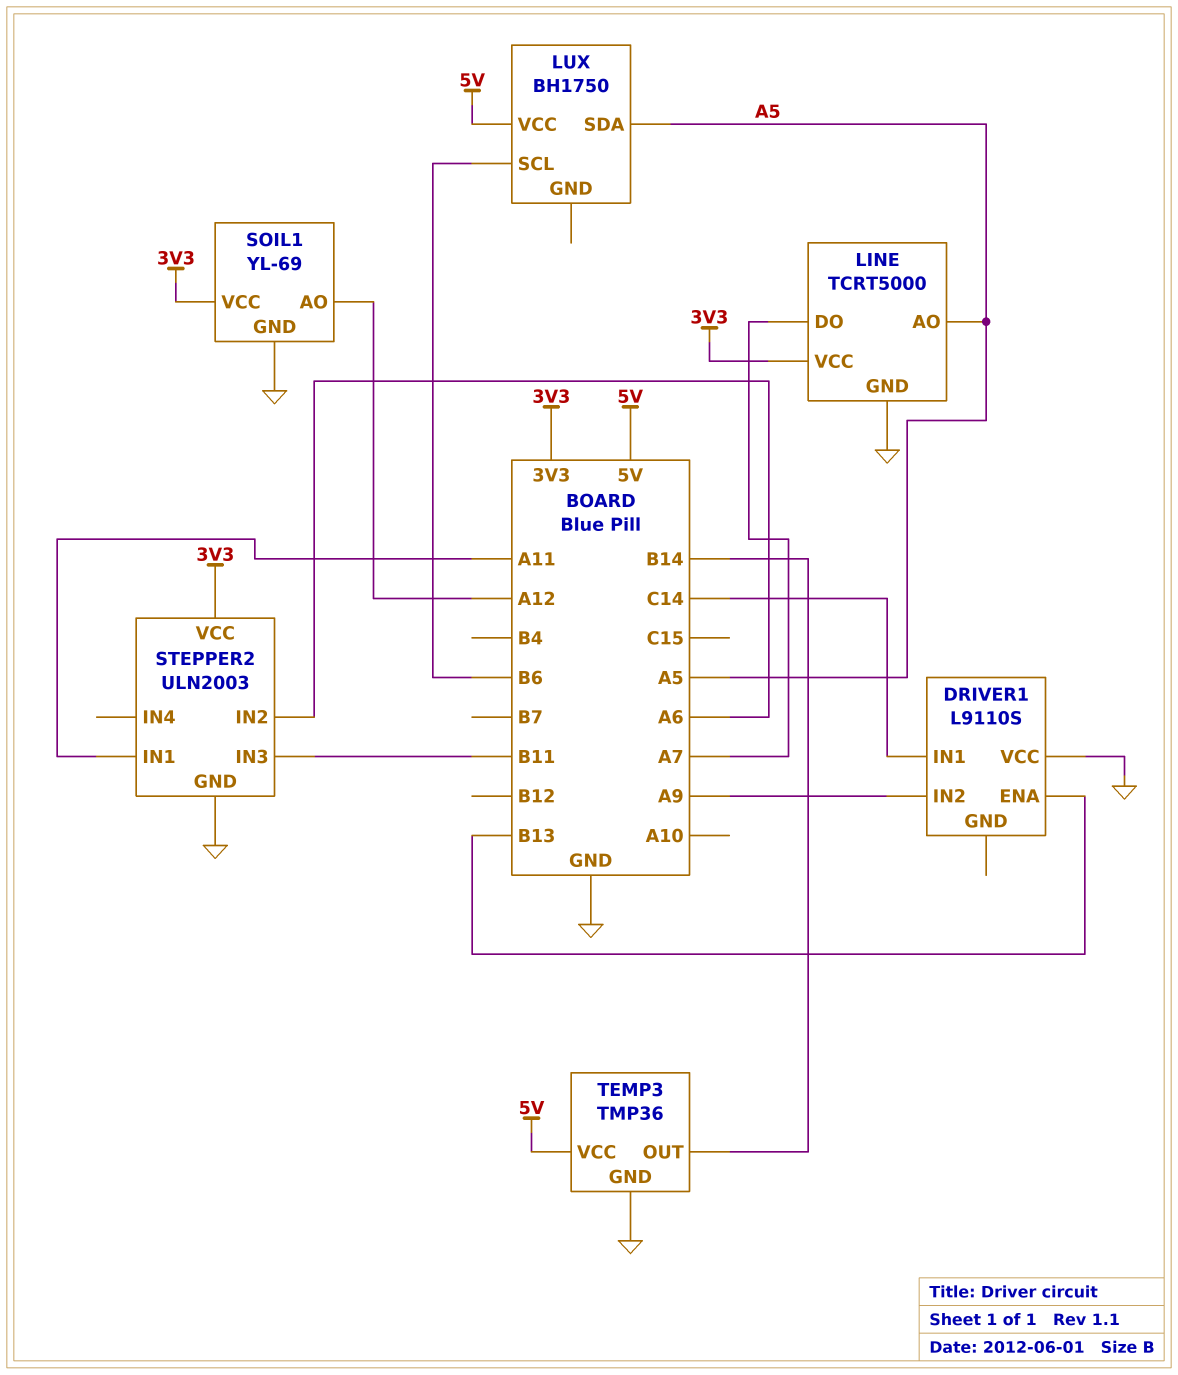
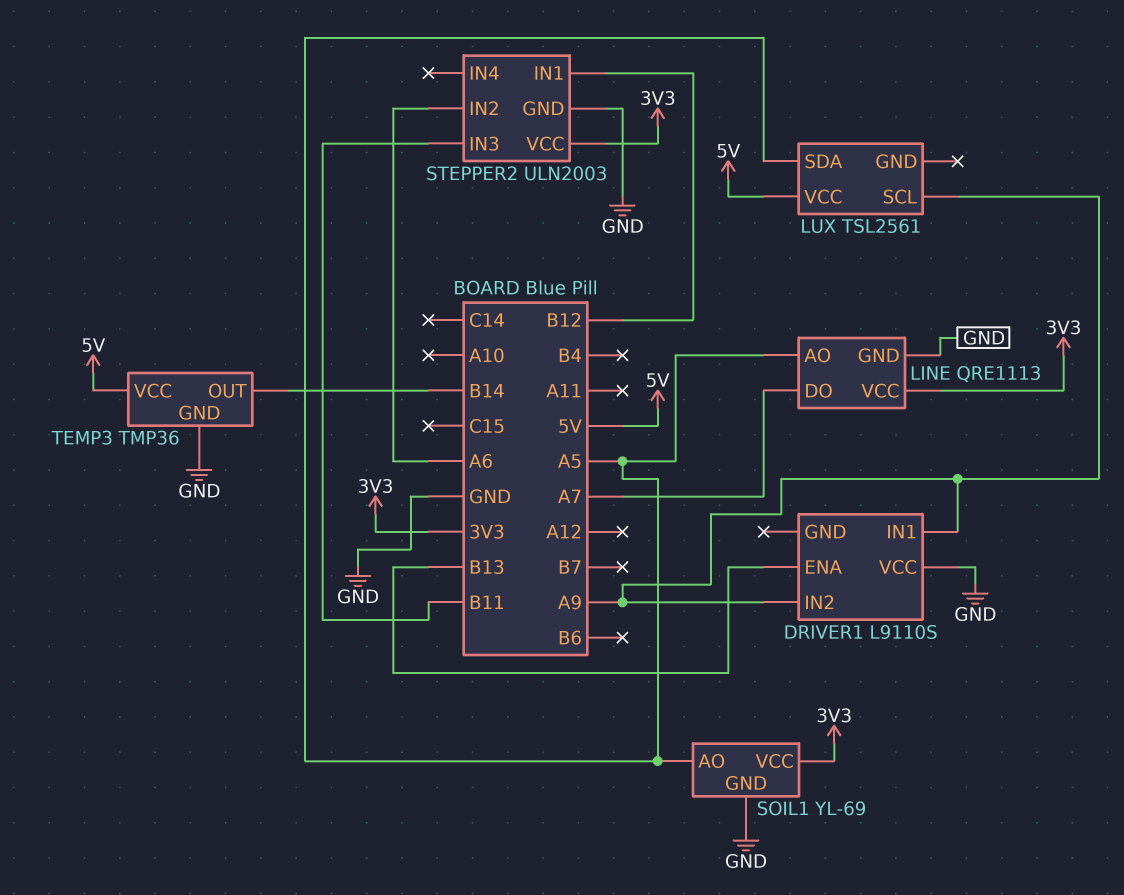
DRIVER1 pin IN1: C14 -> A9
LINE: TCRT5000 -> QRE1113
LUX: BH1750 -> TSL2561
LUX pin SCL: B6 -> A9
SOIL1 pin AO: A12 -> A5
STEPPER2 pin IN1: A11 -> B12

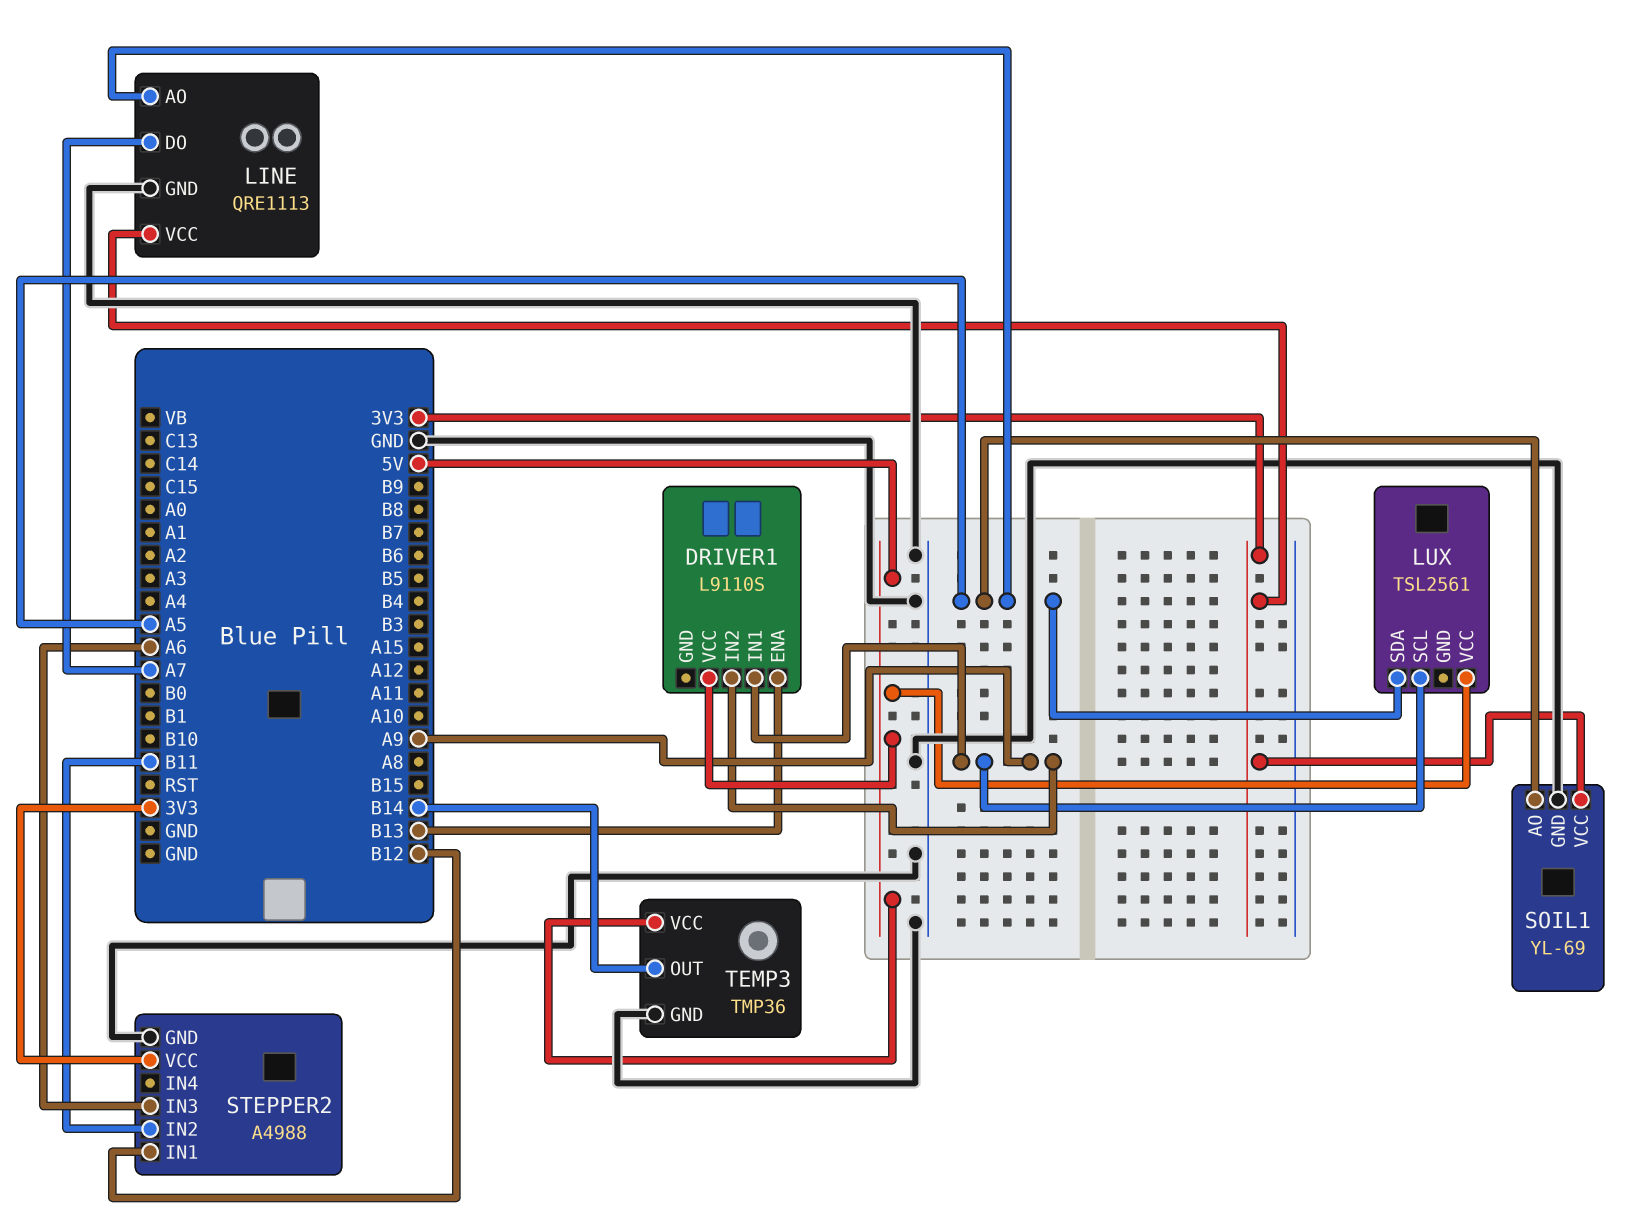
DRIVER1 pin VCC: GND -> 5V
STEPPER2: ULN2003 -> A4988
STEPPER2 pin IN2: A6 -> B11
STEPPER2 pin IN3: B11 -> A6

